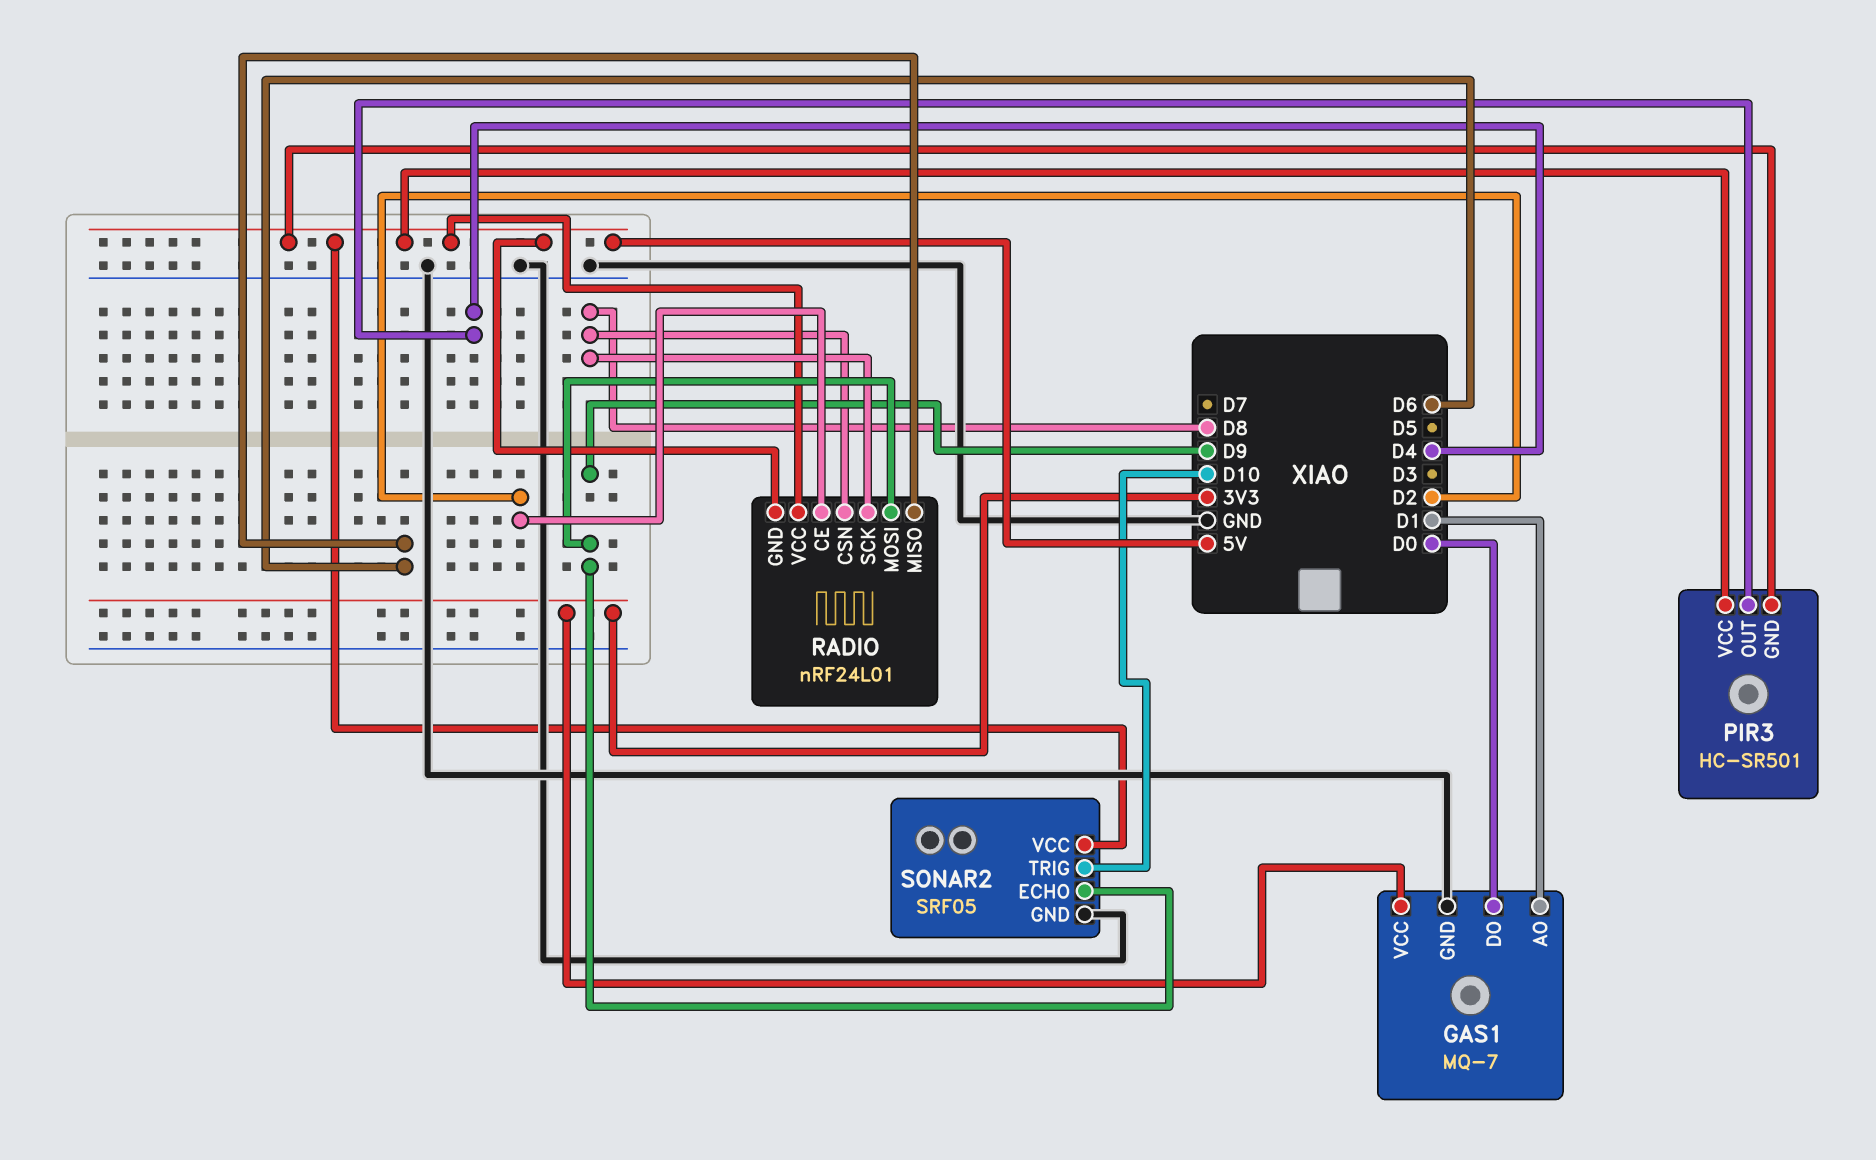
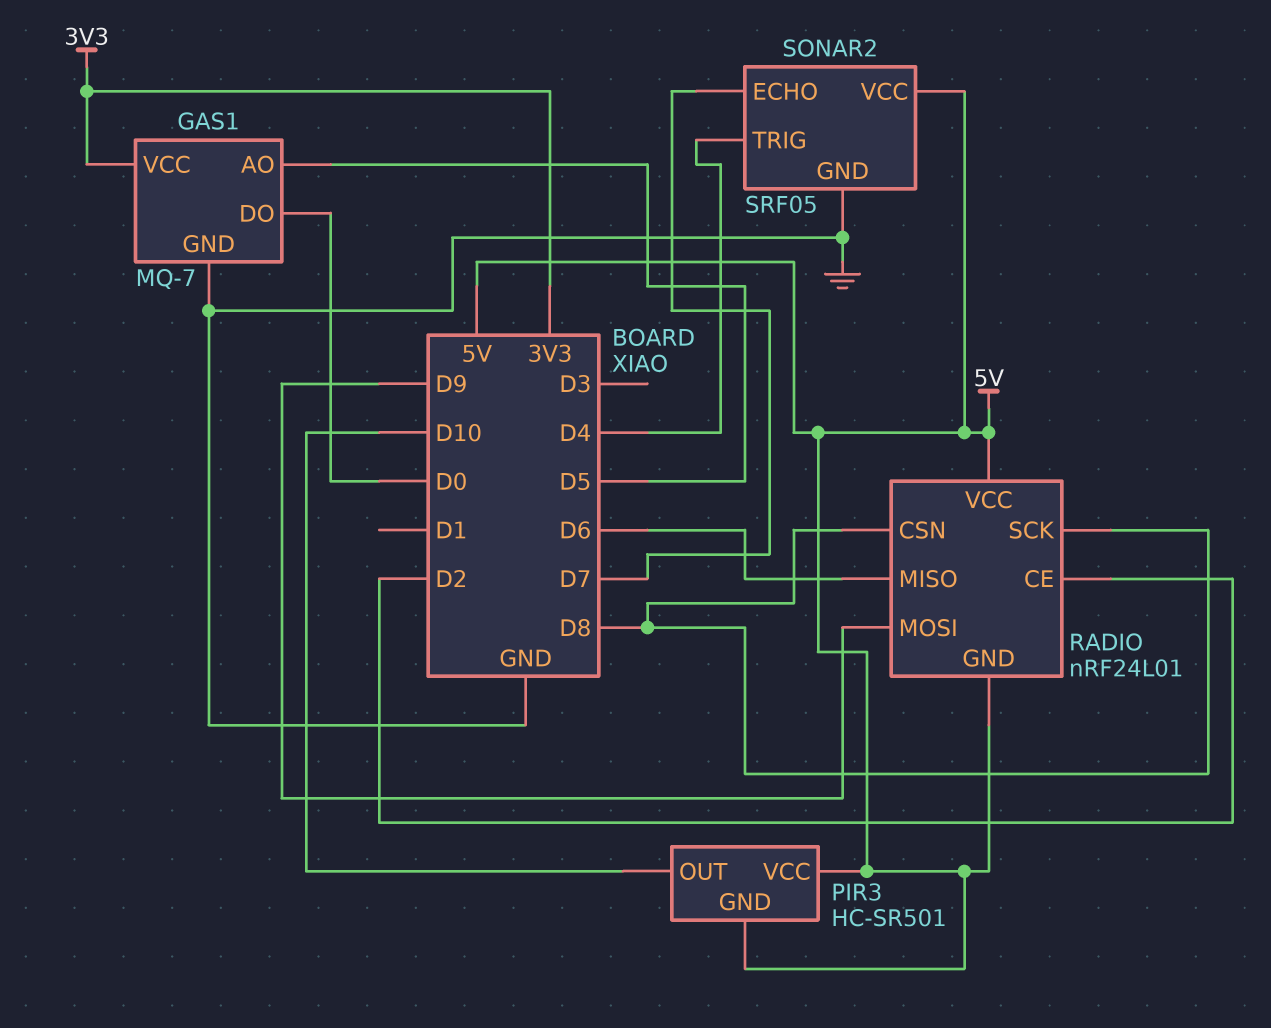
GAS1 pin AO: D1 -> D5
PIR3 pin OUT: D4 -> D10
SONAR2 pin ECHO: D9 -> D7
SONAR2 pin TRIG: D10 -> D4

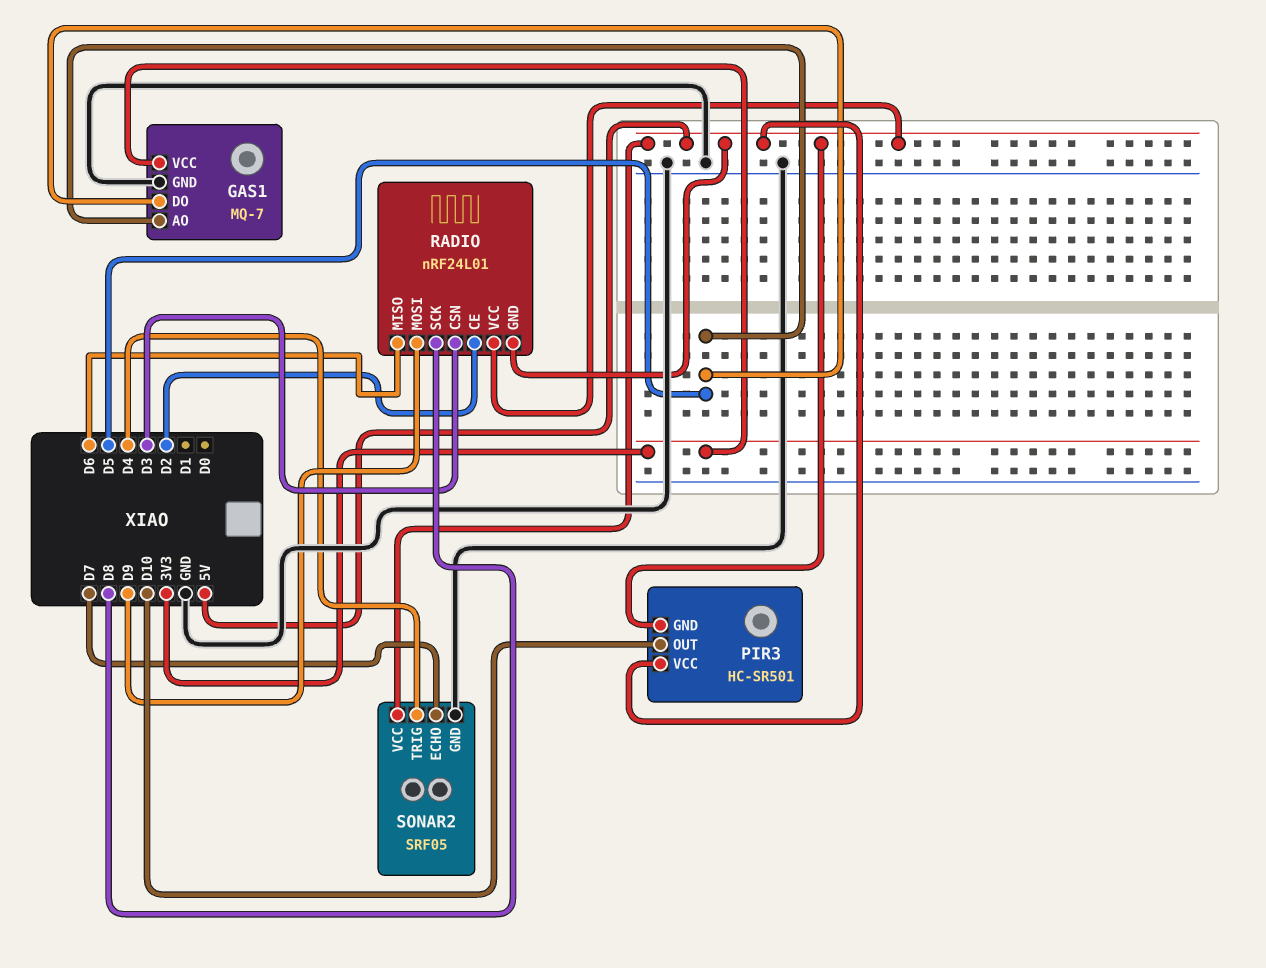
GAS1 pin DO: D0 -> D5
RADIO pin CSN: D8 -> D3

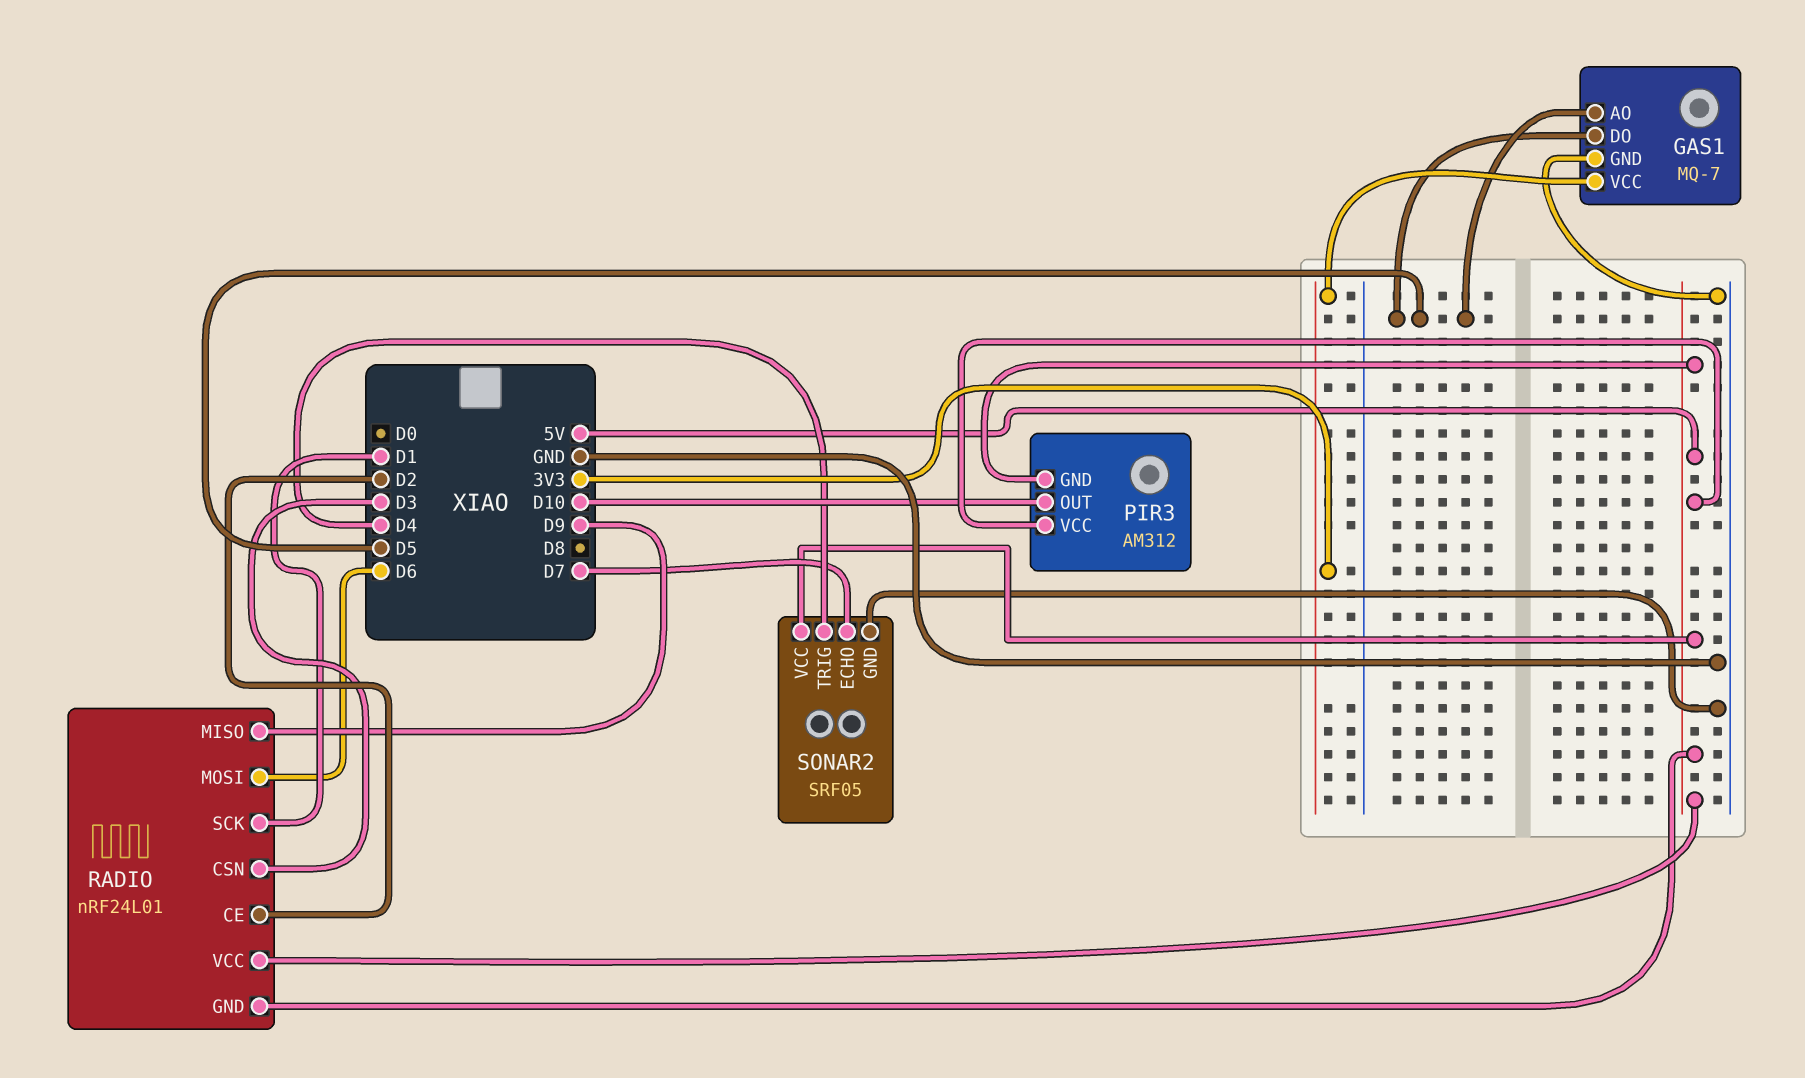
PIR3: HC-SR501 -> AM312
RADIO pin MISO: D6 -> D9
RADIO pin MOSI: D9 -> D6
RADIO pin SCK: D8 -> D1

